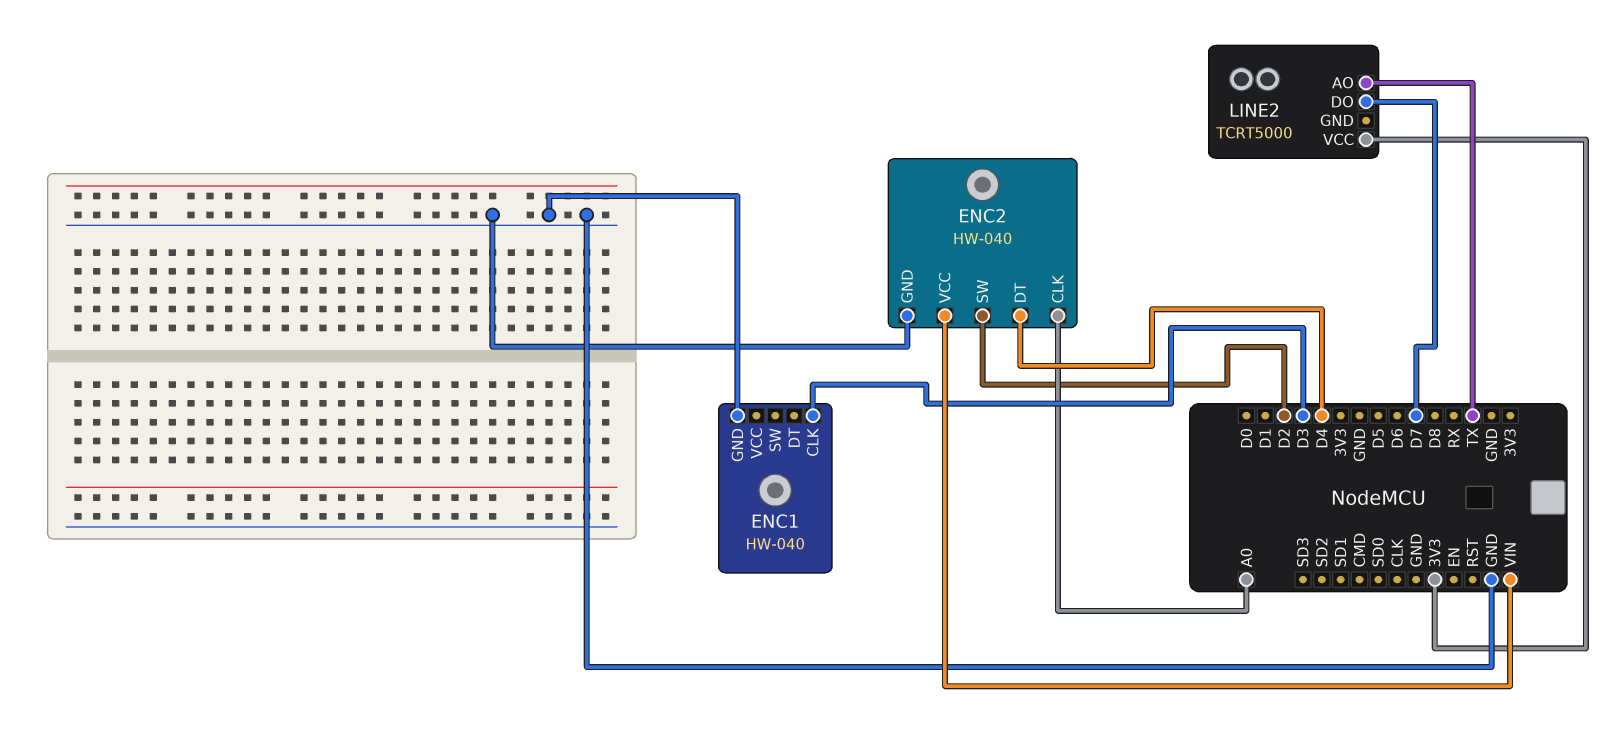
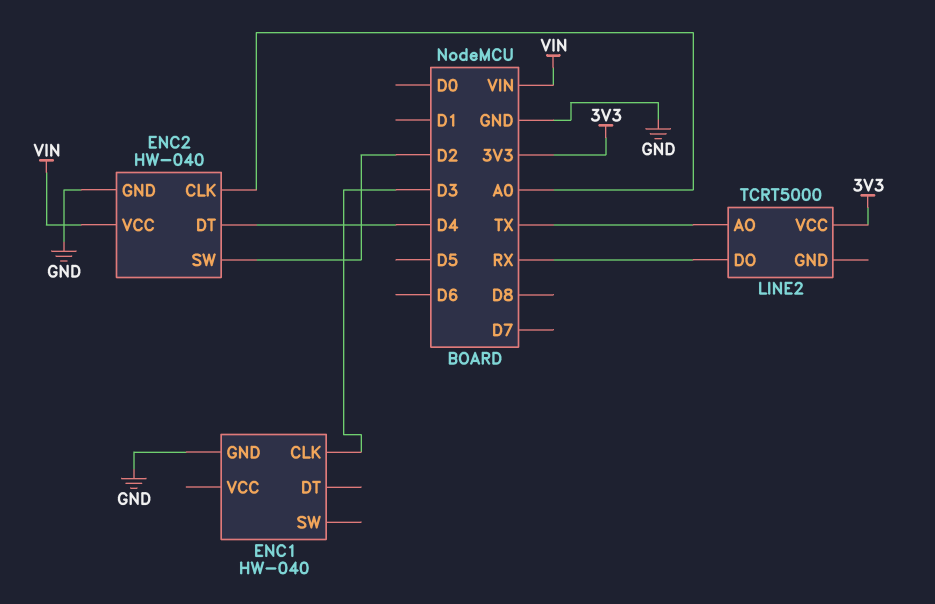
LINE2 pin DO: D7 -> RX

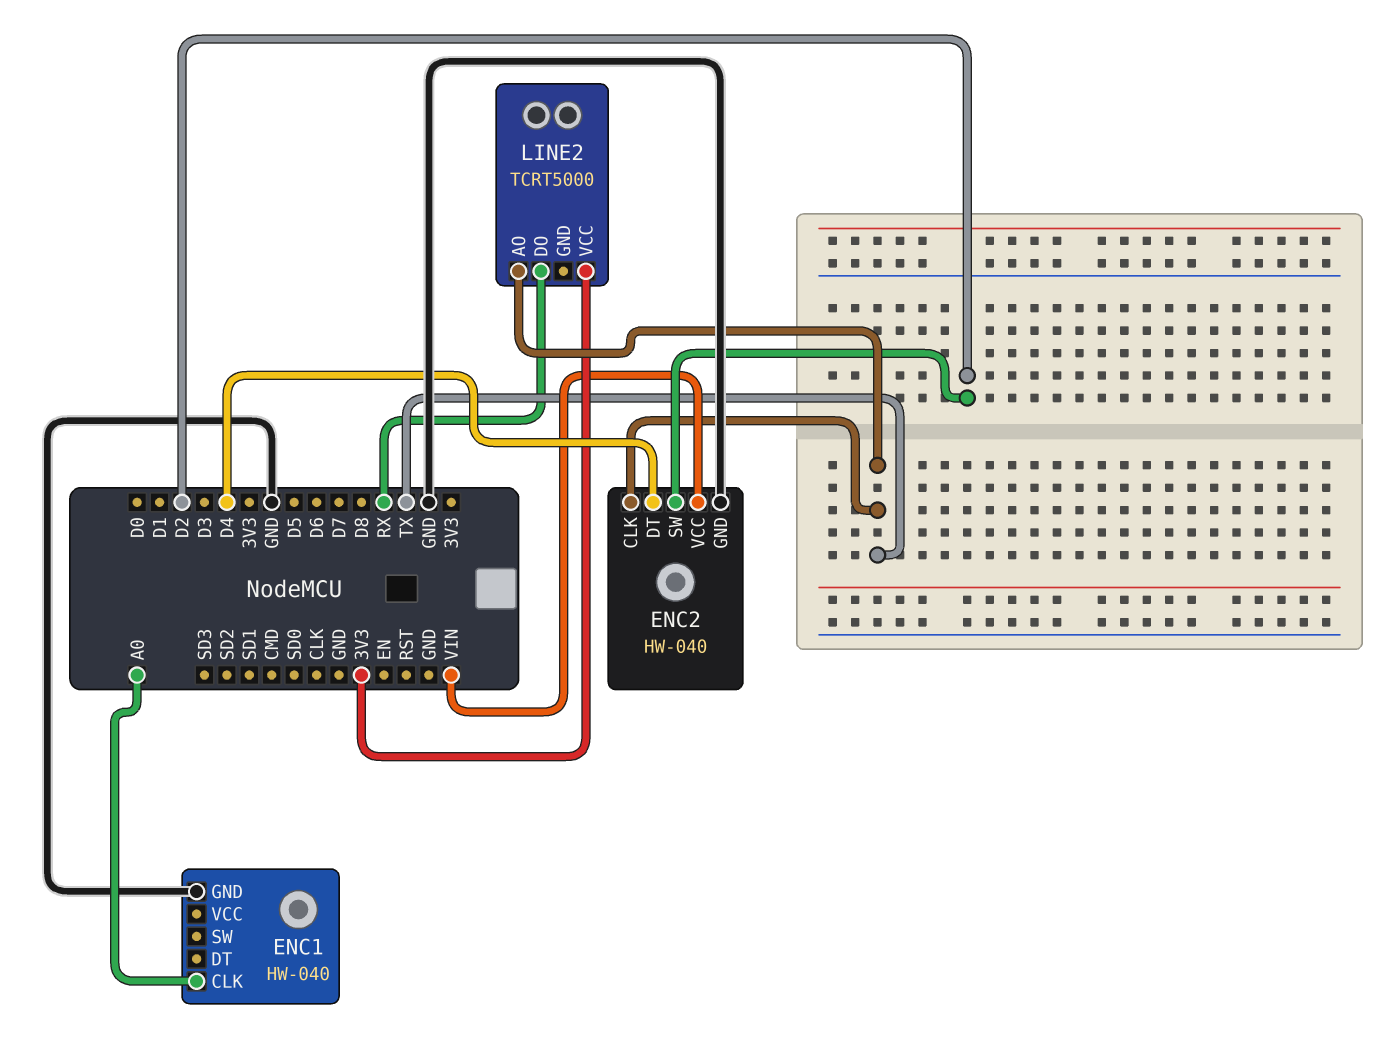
ENC1 pin CLK: D3 -> A0
ENC2 pin CLK: A0 -> TX

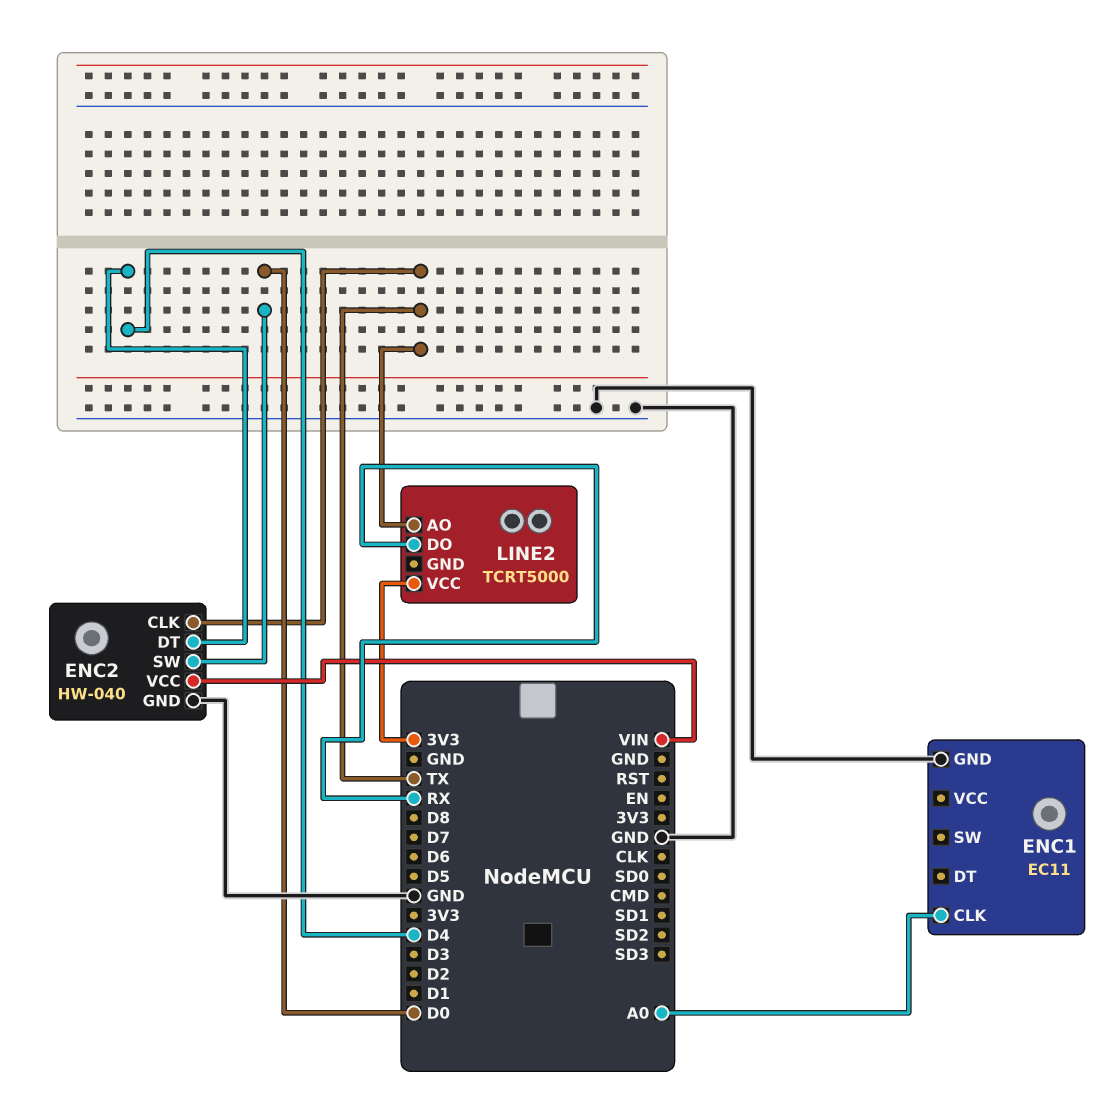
ENC1: HW-040 -> EC11
ENC2 pin SW: D2 -> D0

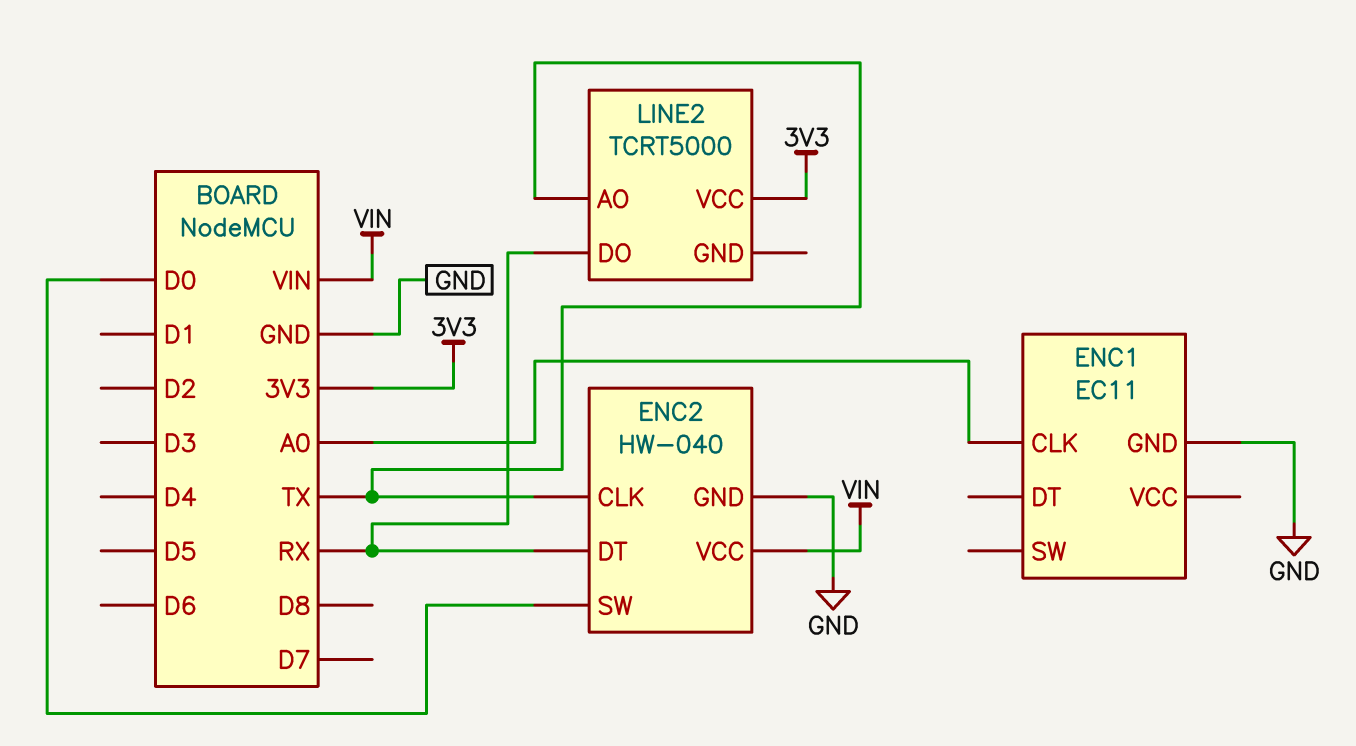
ENC2 pin DT: D4 -> RX

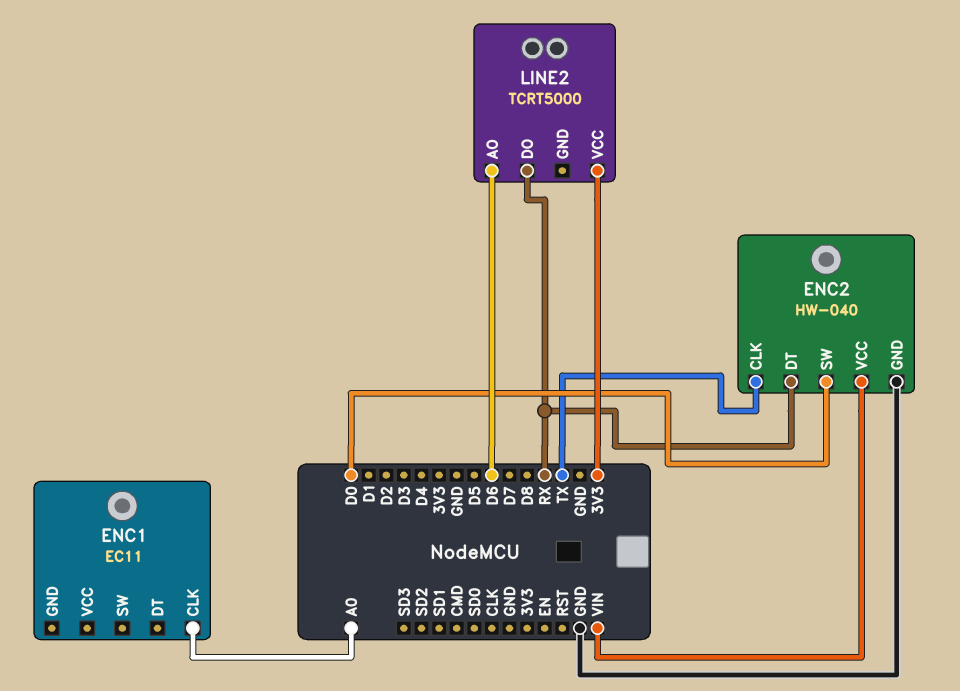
ENC1 pin GND: GND -> none
LINE2 pin AO: TX -> D6

